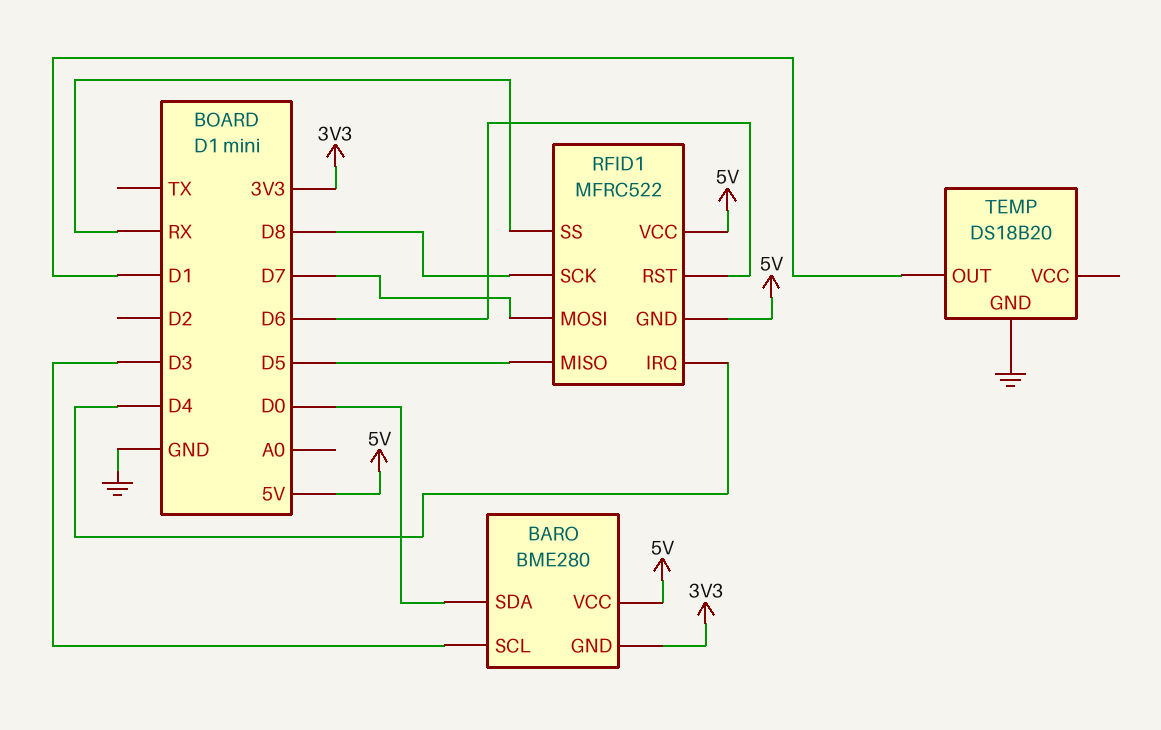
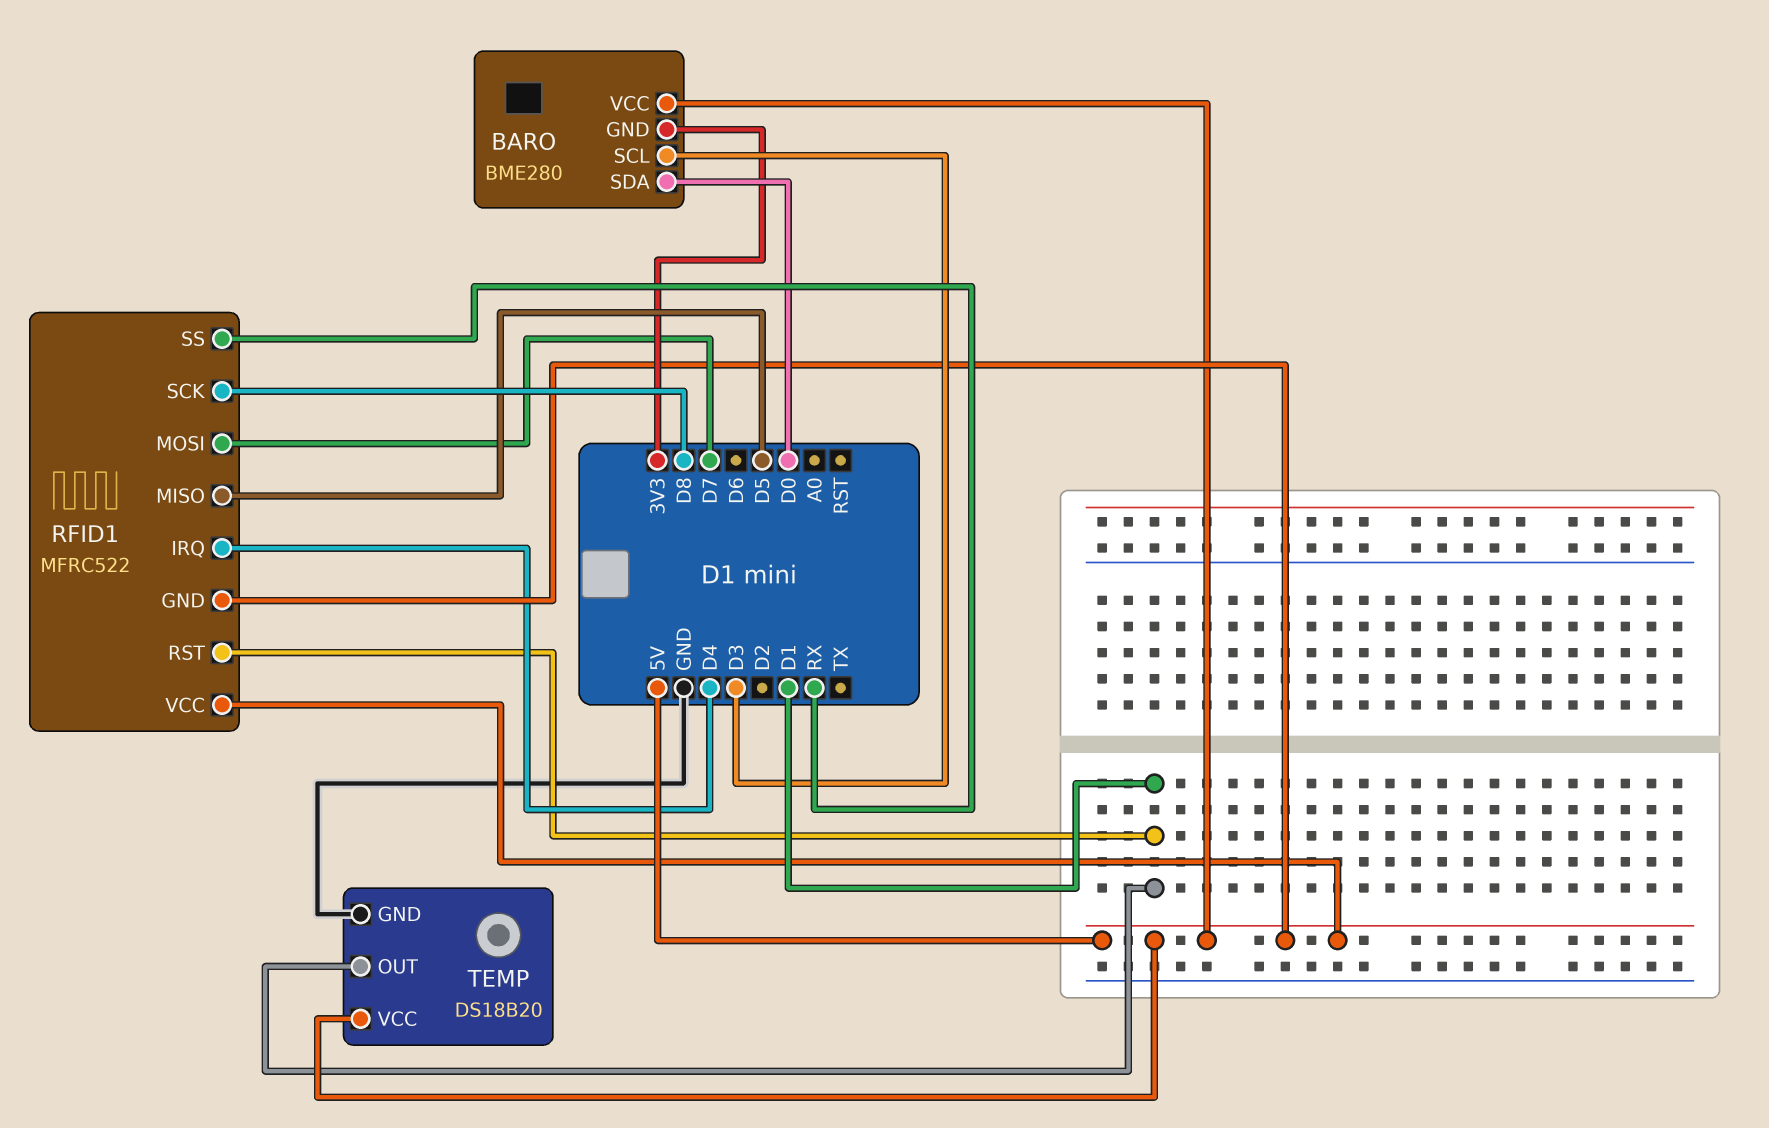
RFID1 pin RST: D6 -> D1
TEMP pin VCC: none -> 5V

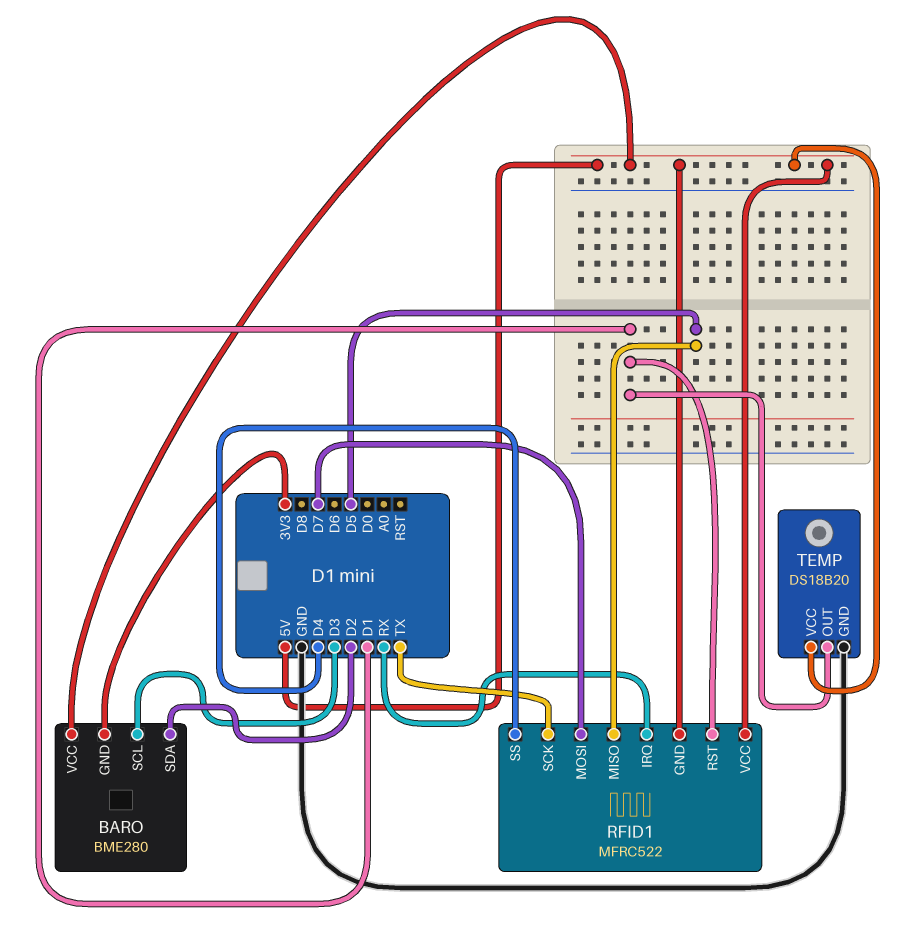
BARO pin SDA: D0 -> D2
RFID1 pin IRQ: D4 -> RX
RFID1 pin SCK: D8 -> TX
RFID1 pin SS: RX -> D4

